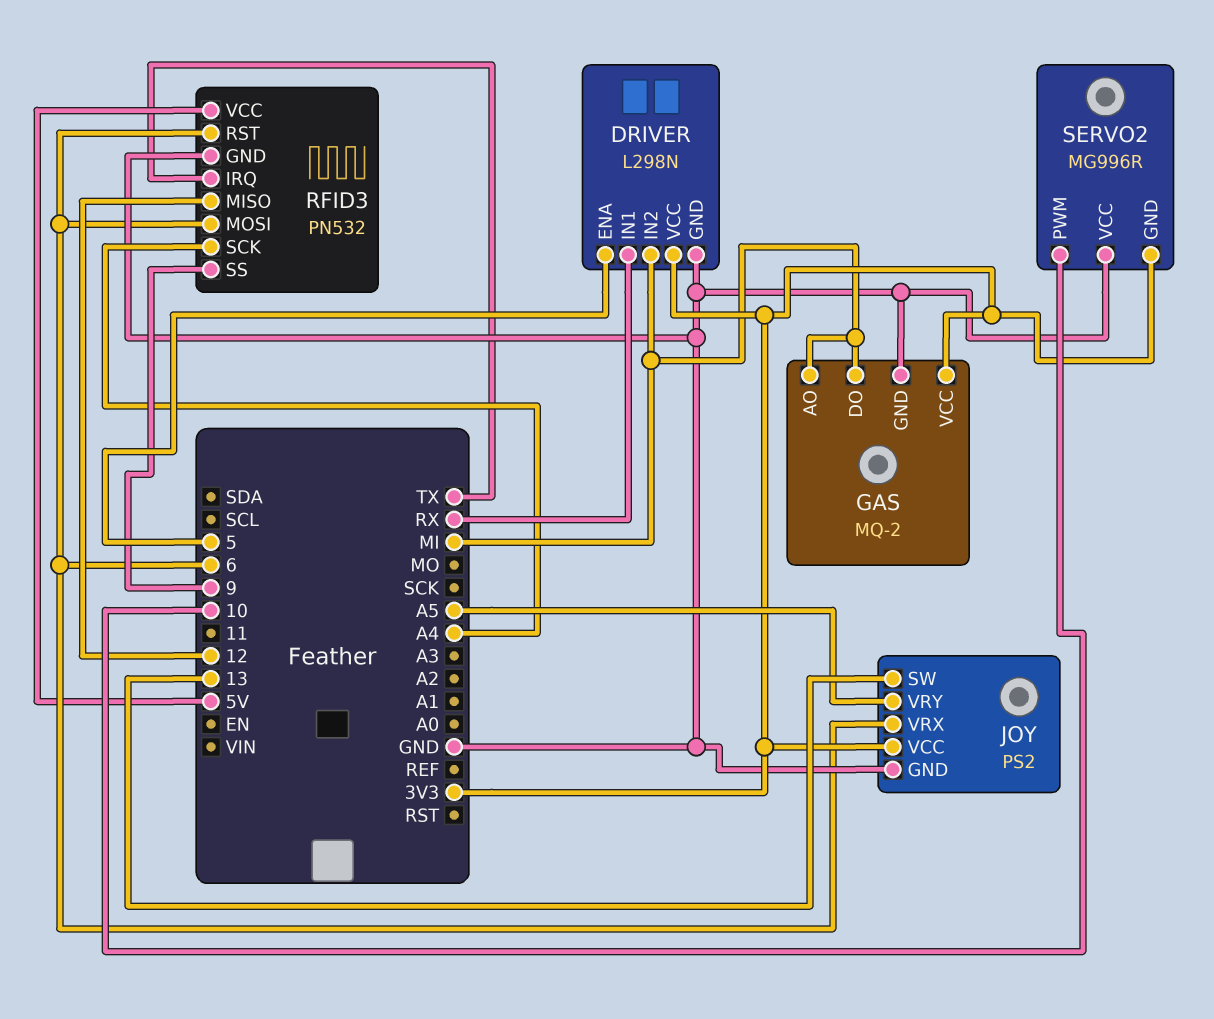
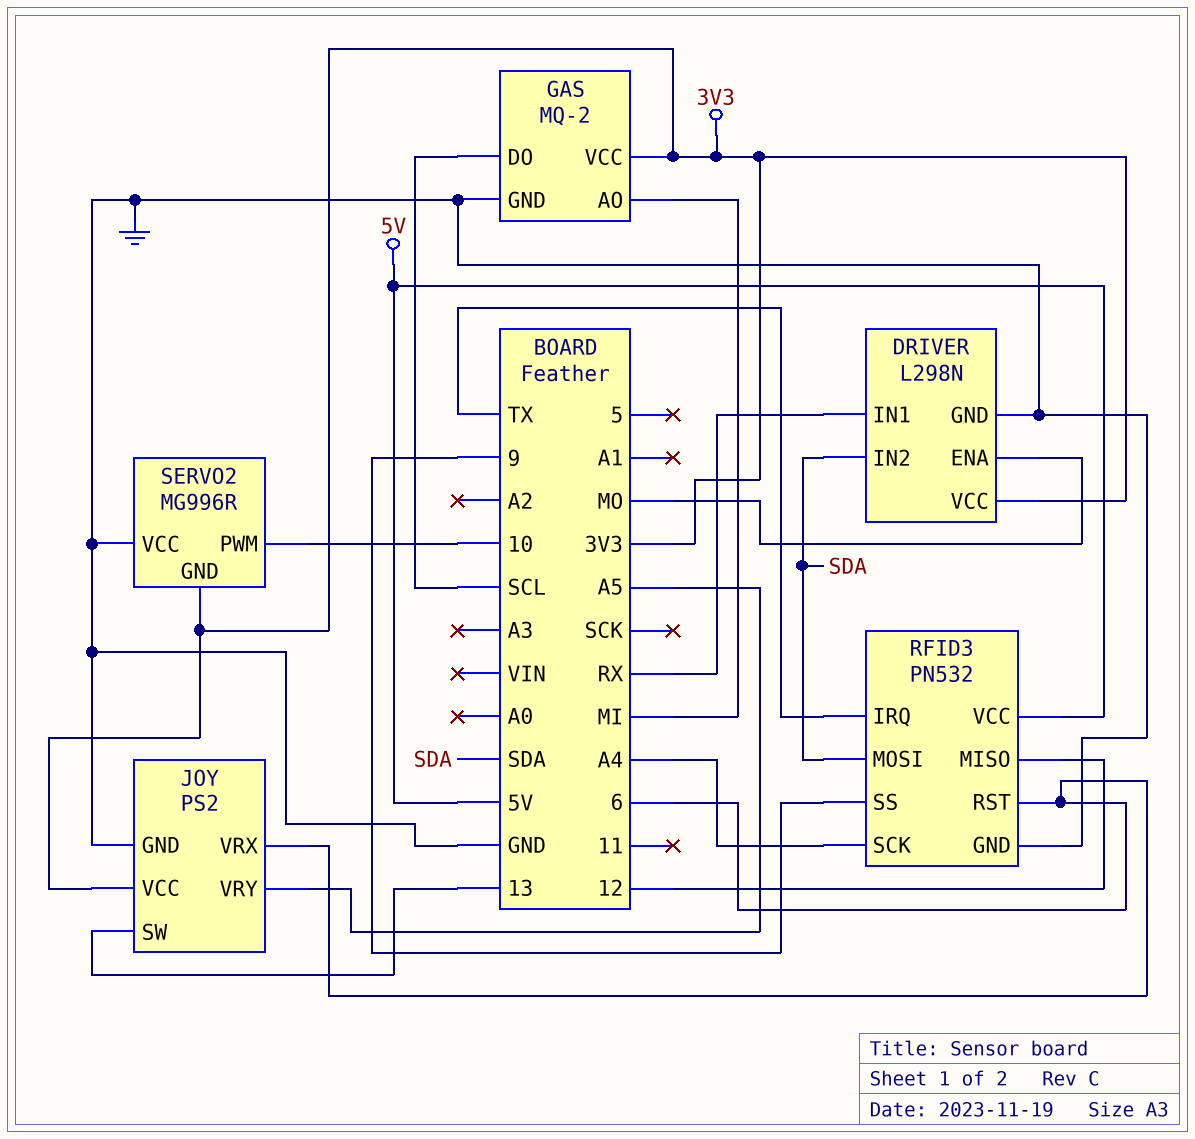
DRIVER pin ENA: 5 -> MO
DRIVER pin IN2: MI -> SDA
GAS pin DO: MI -> SCL
RFID3 pin MOSI: 6 -> SDA

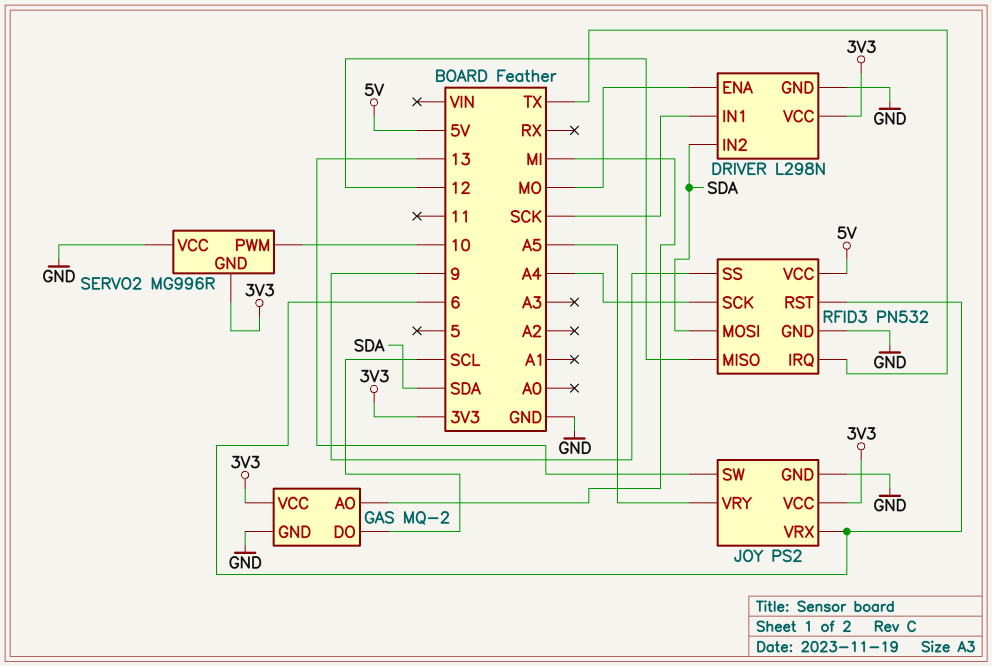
DRIVER pin IN1: RX -> SCK

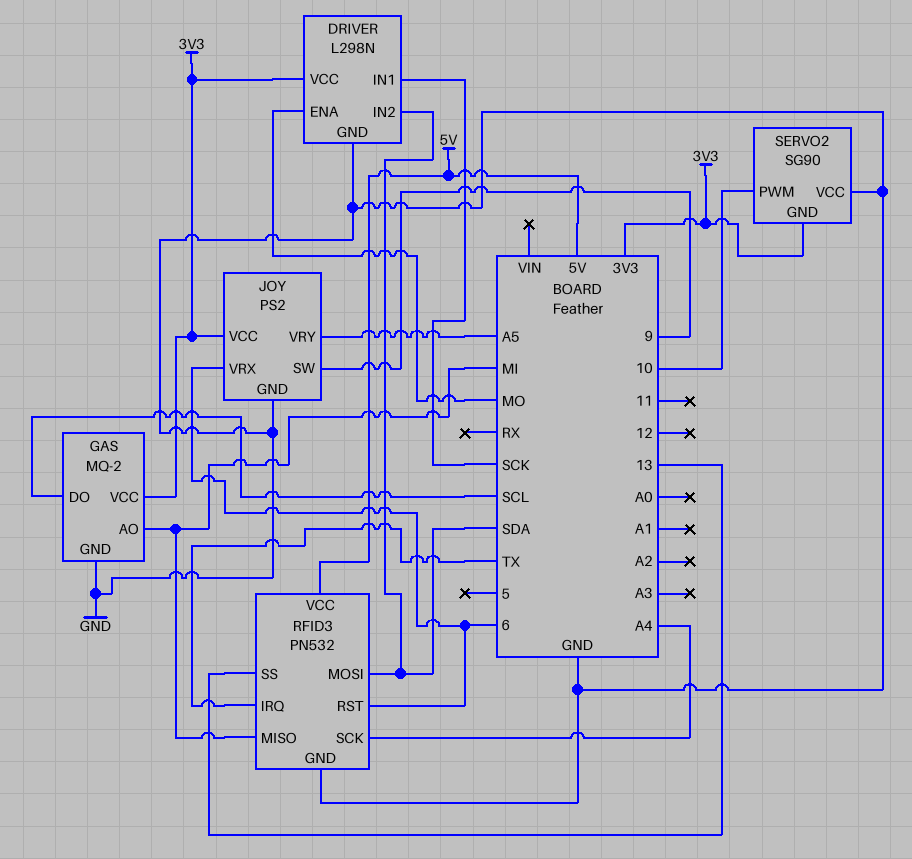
JOY pin SW: 13 -> 9
RFID3 pin MISO: 12 -> MI
RFID3 pin SS: 9 -> 13
SERVO2: MG996R -> SG90

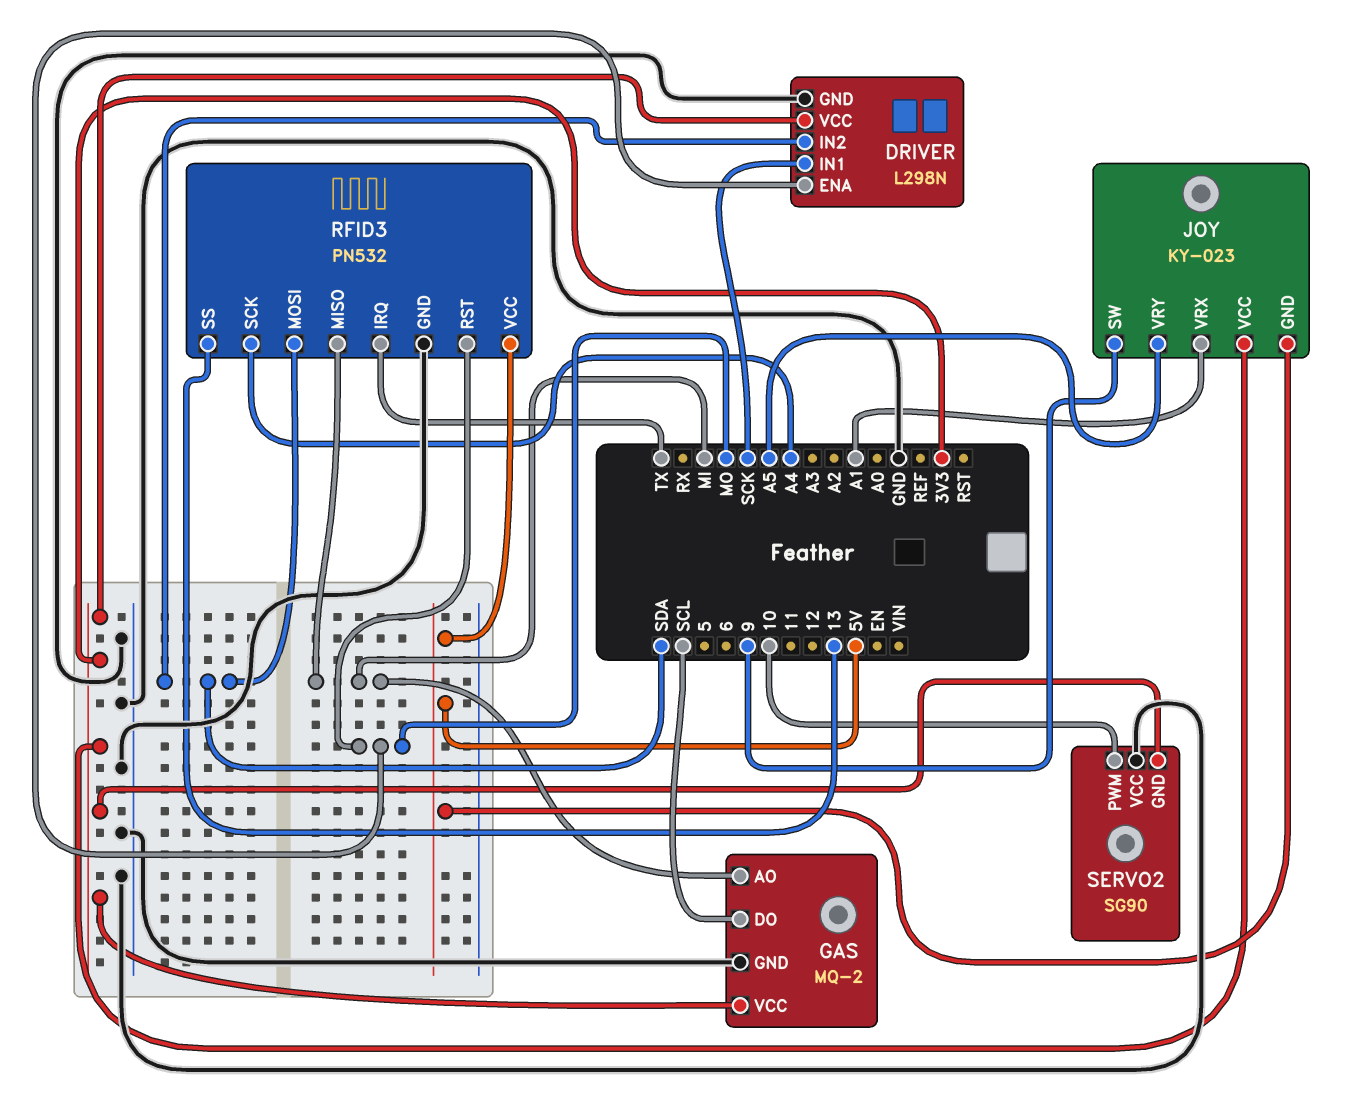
JOY: PS2 -> KY-023
JOY pin GND: GND -> 5V
JOY pin VRX: 6 -> A1
RFID3 pin RST: 6 -> MO

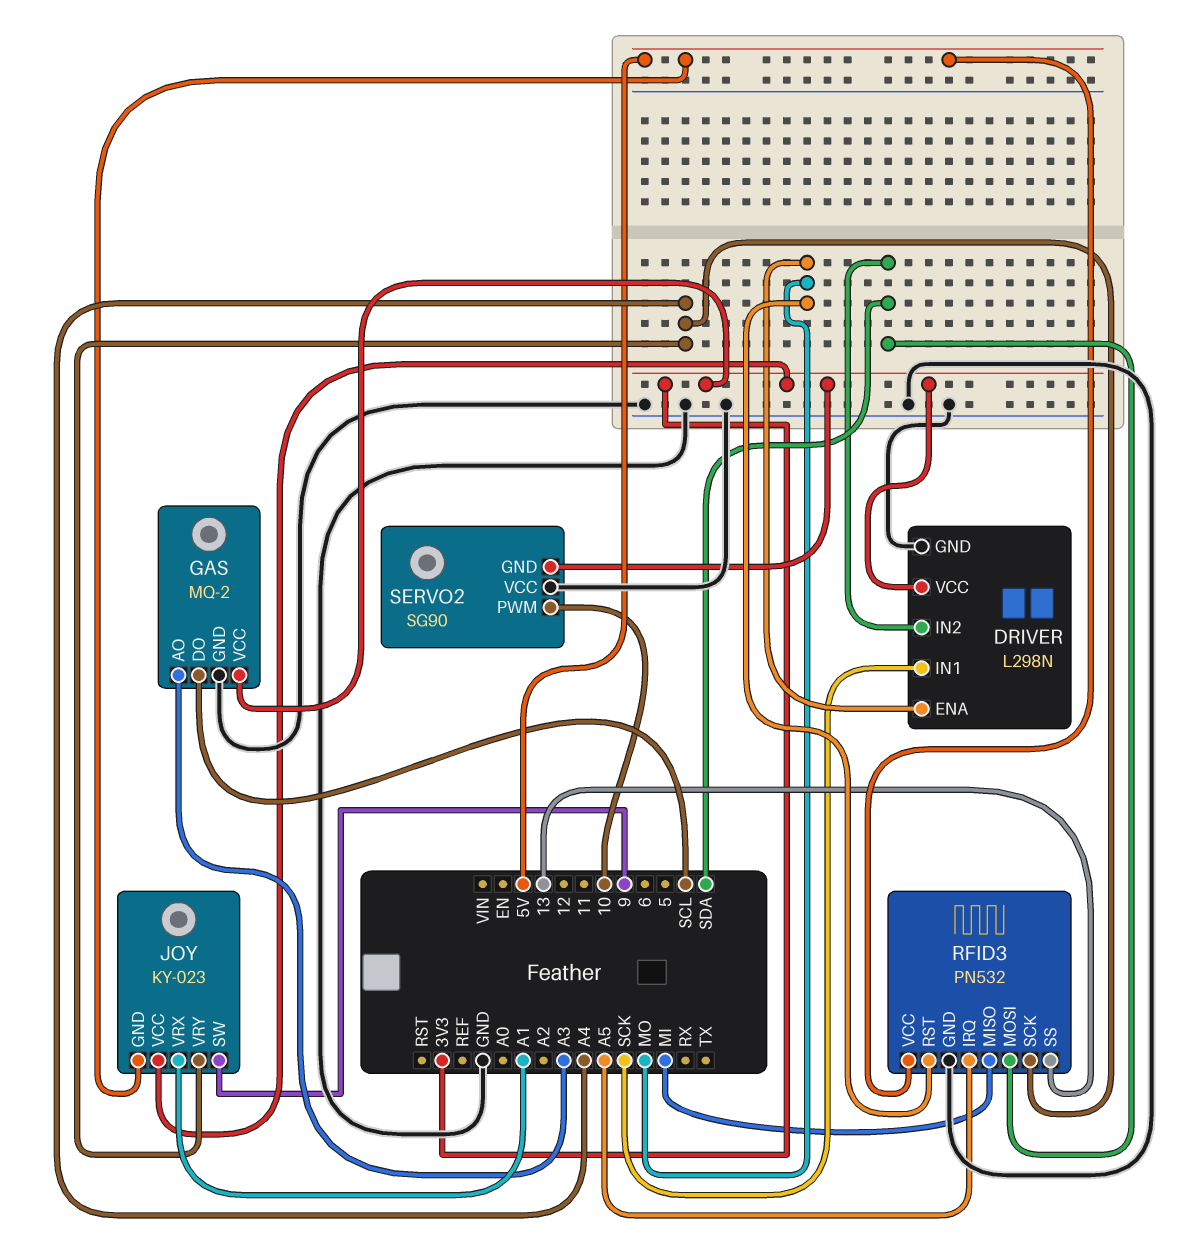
GAS pin AO: MI -> A3
JOY pin VRY: A5 -> A4
RFID3 pin IRQ: TX -> A5

